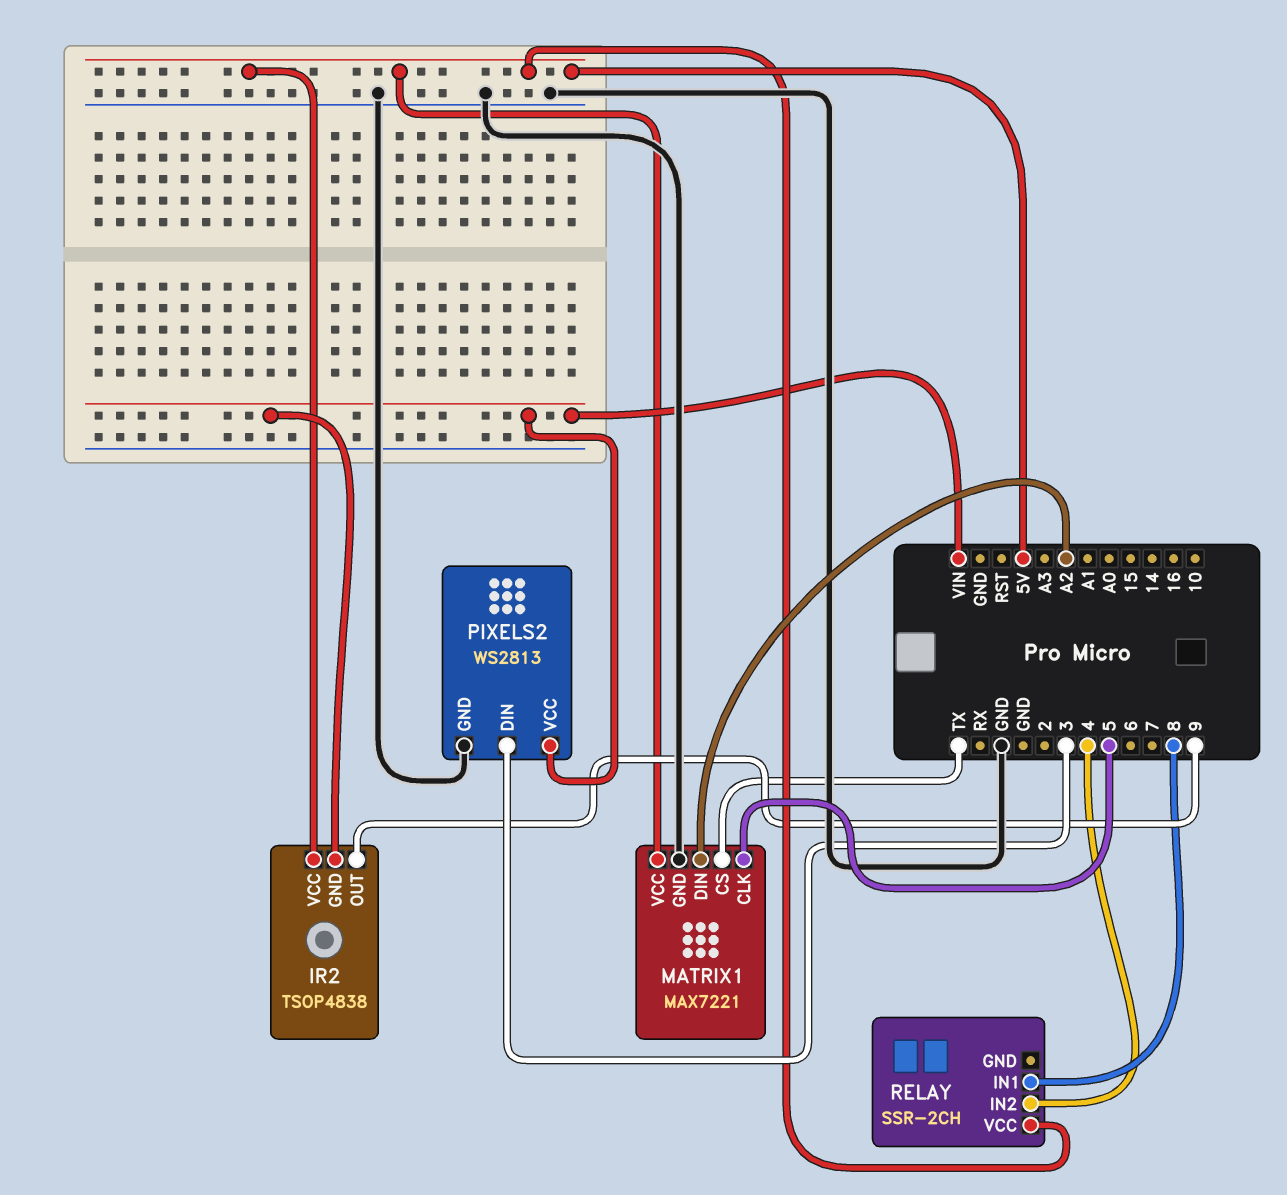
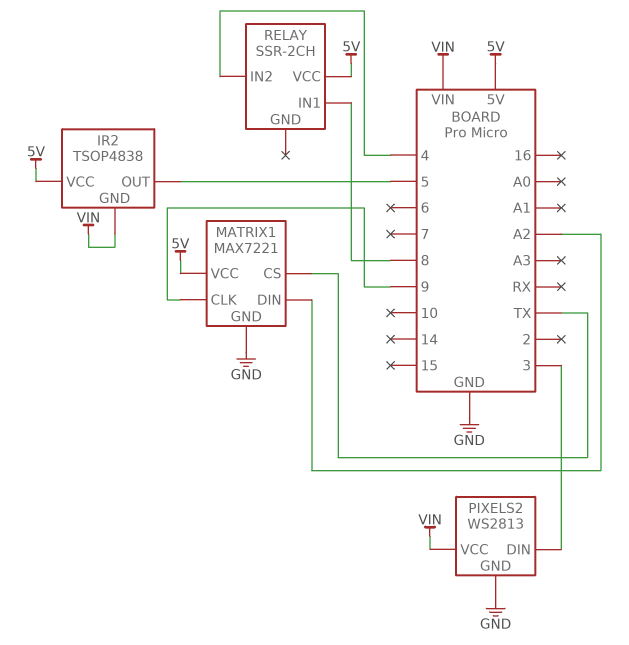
IR2 pin OUT: 9 -> 5
MATRIX1 pin CLK: 5 -> 9

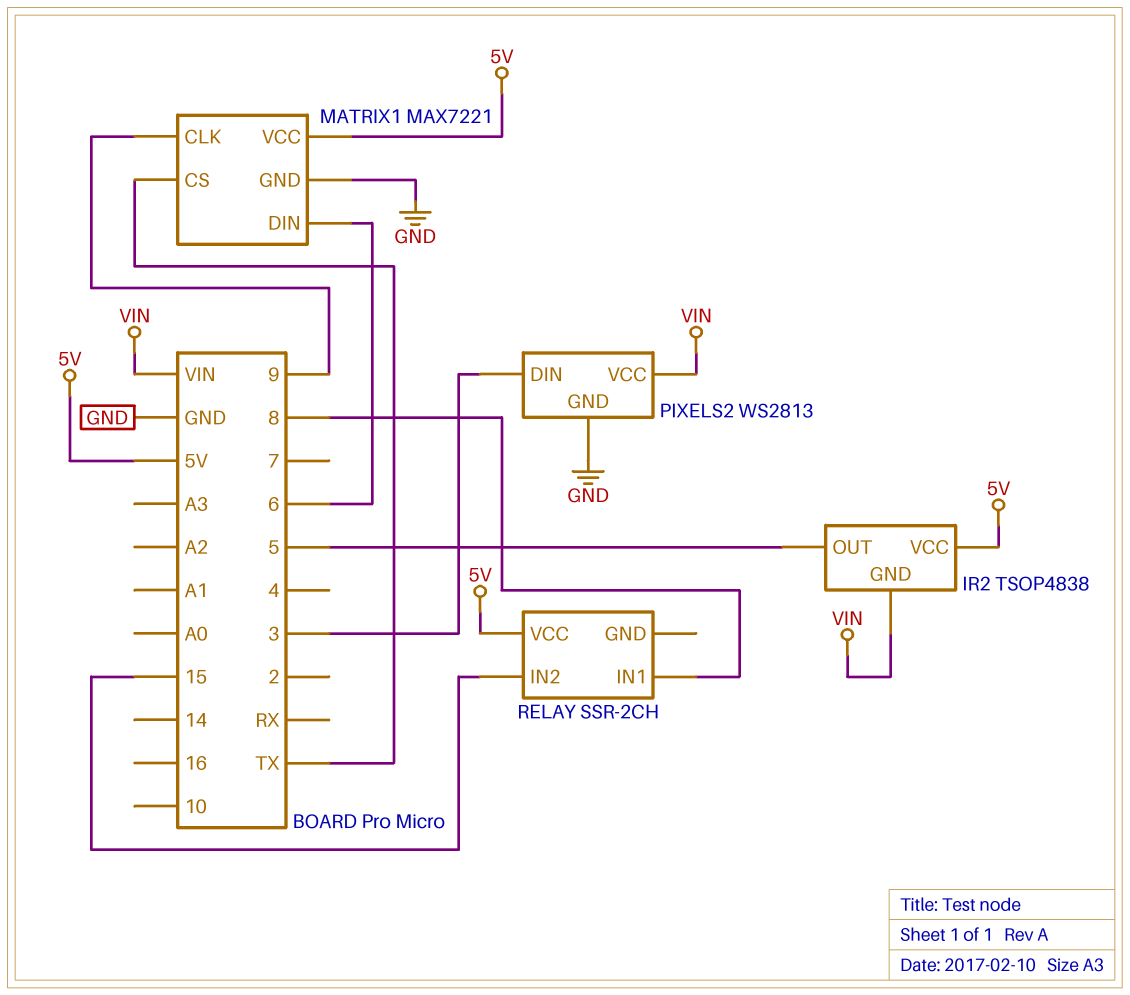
MATRIX1 pin DIN: A2 -> 6
RELAY pin IN2: 4 -> 15

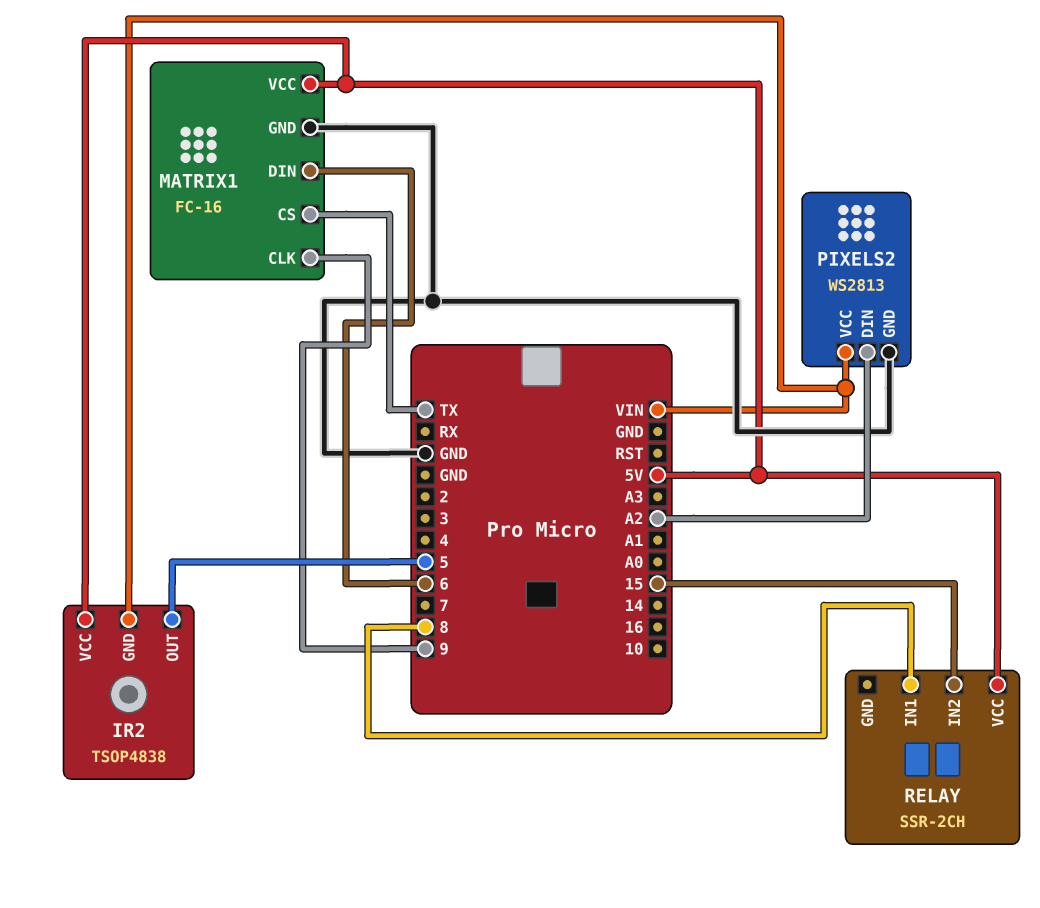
MATRIX1: MAX7221 -> FC-16
PIXELS2 pin DIN: 3 -> A2

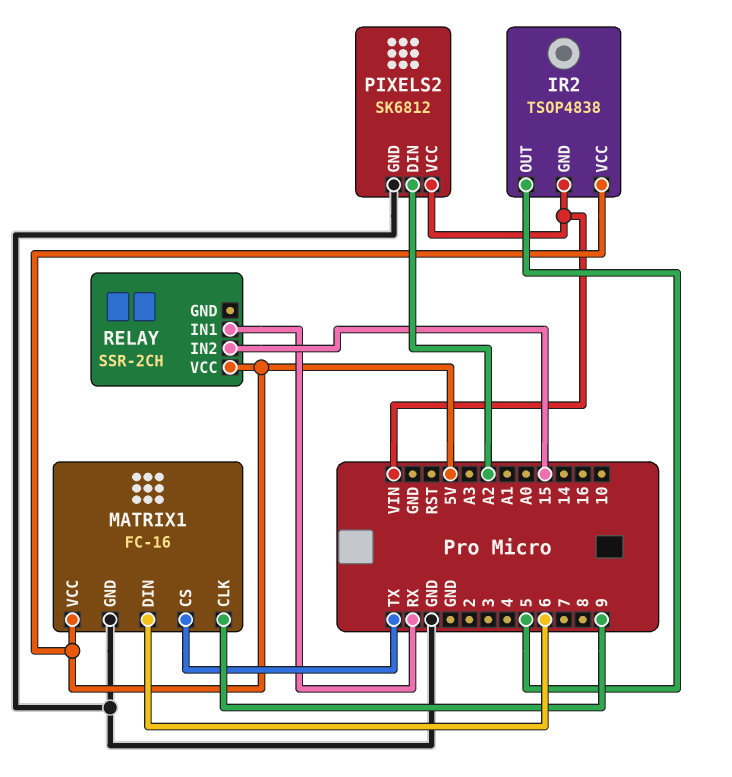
PIXELS2: WS2813 -> SK6812
RELAY pin IN1: 8 -> RX

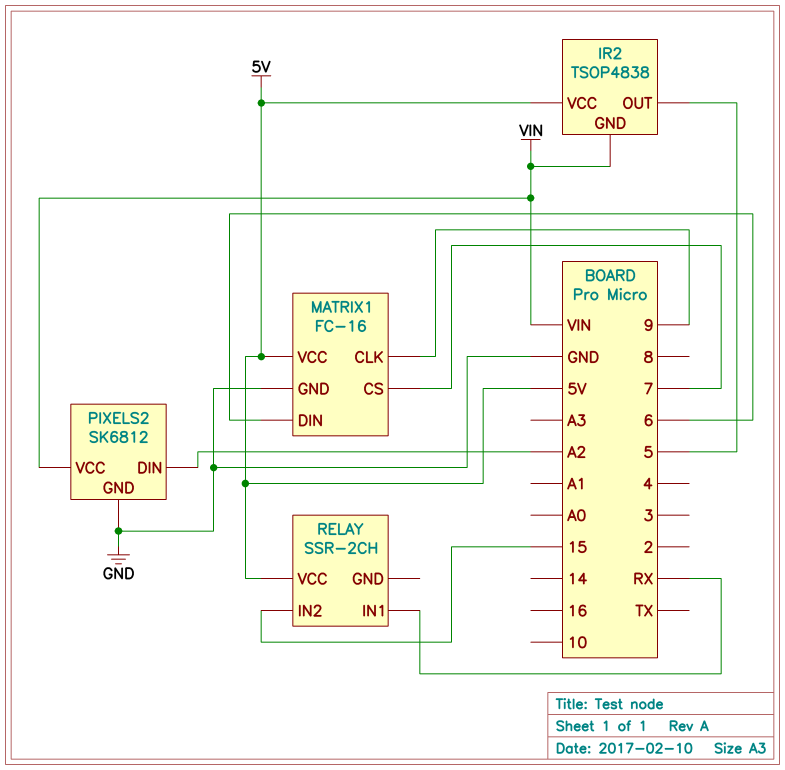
MATRIX1 pin CS: TX -> 7

